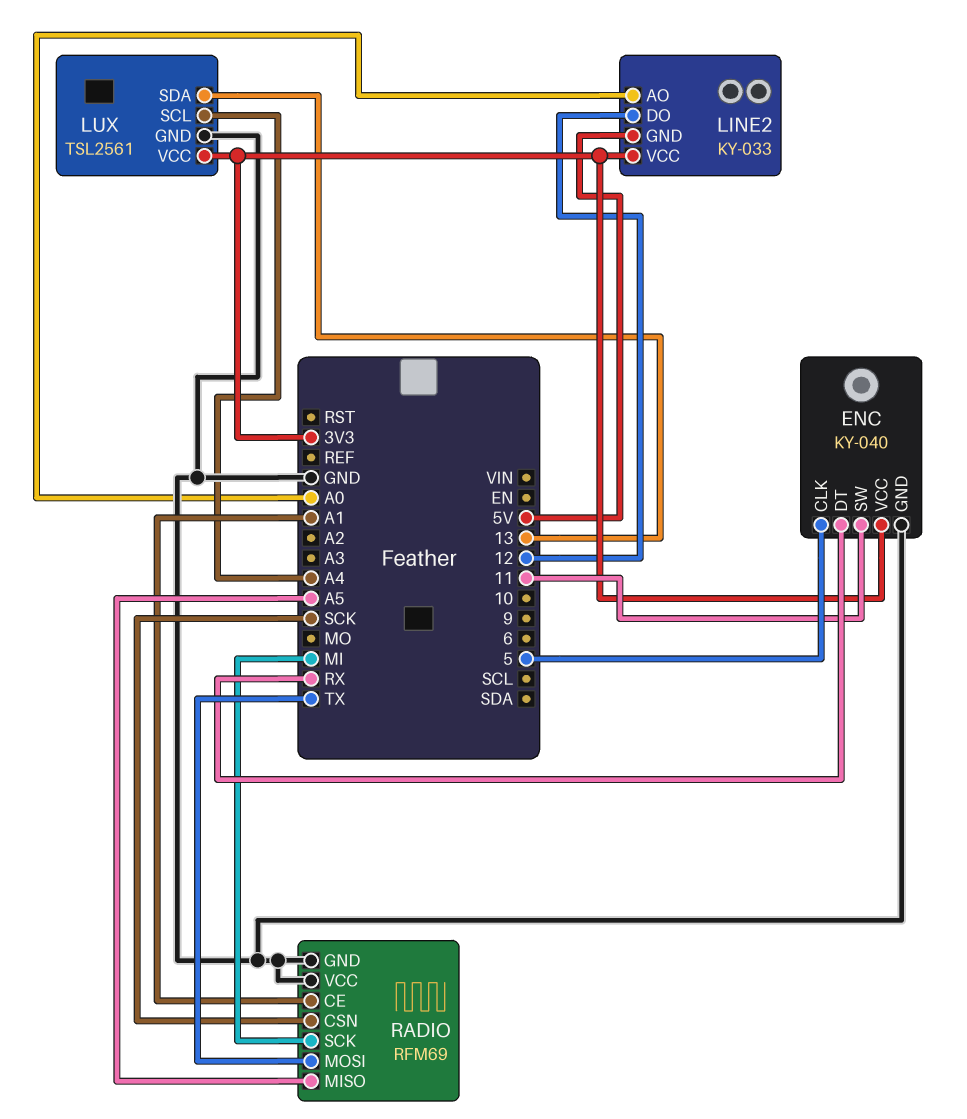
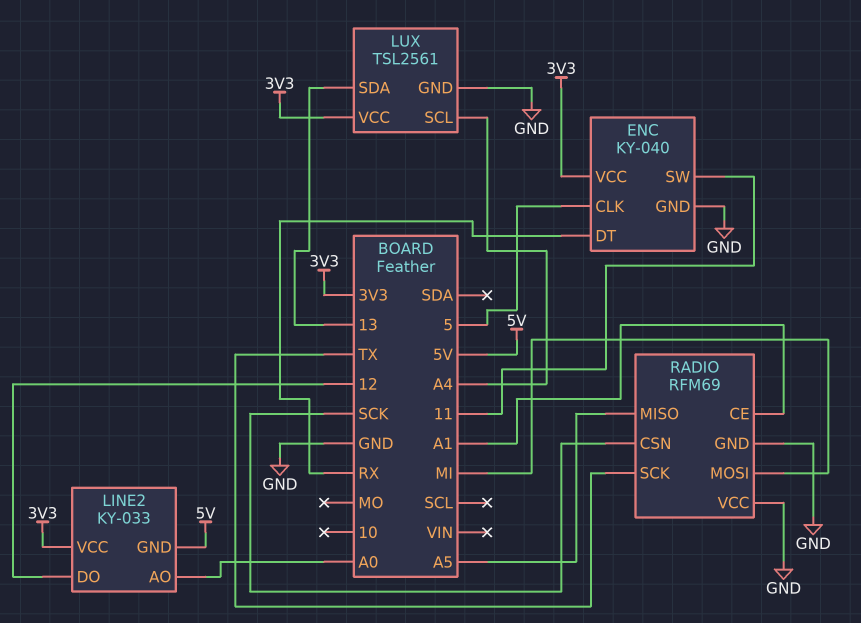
RADIO pin MOSI: TX -> MI
RADIO pin SCK: MI -> TX

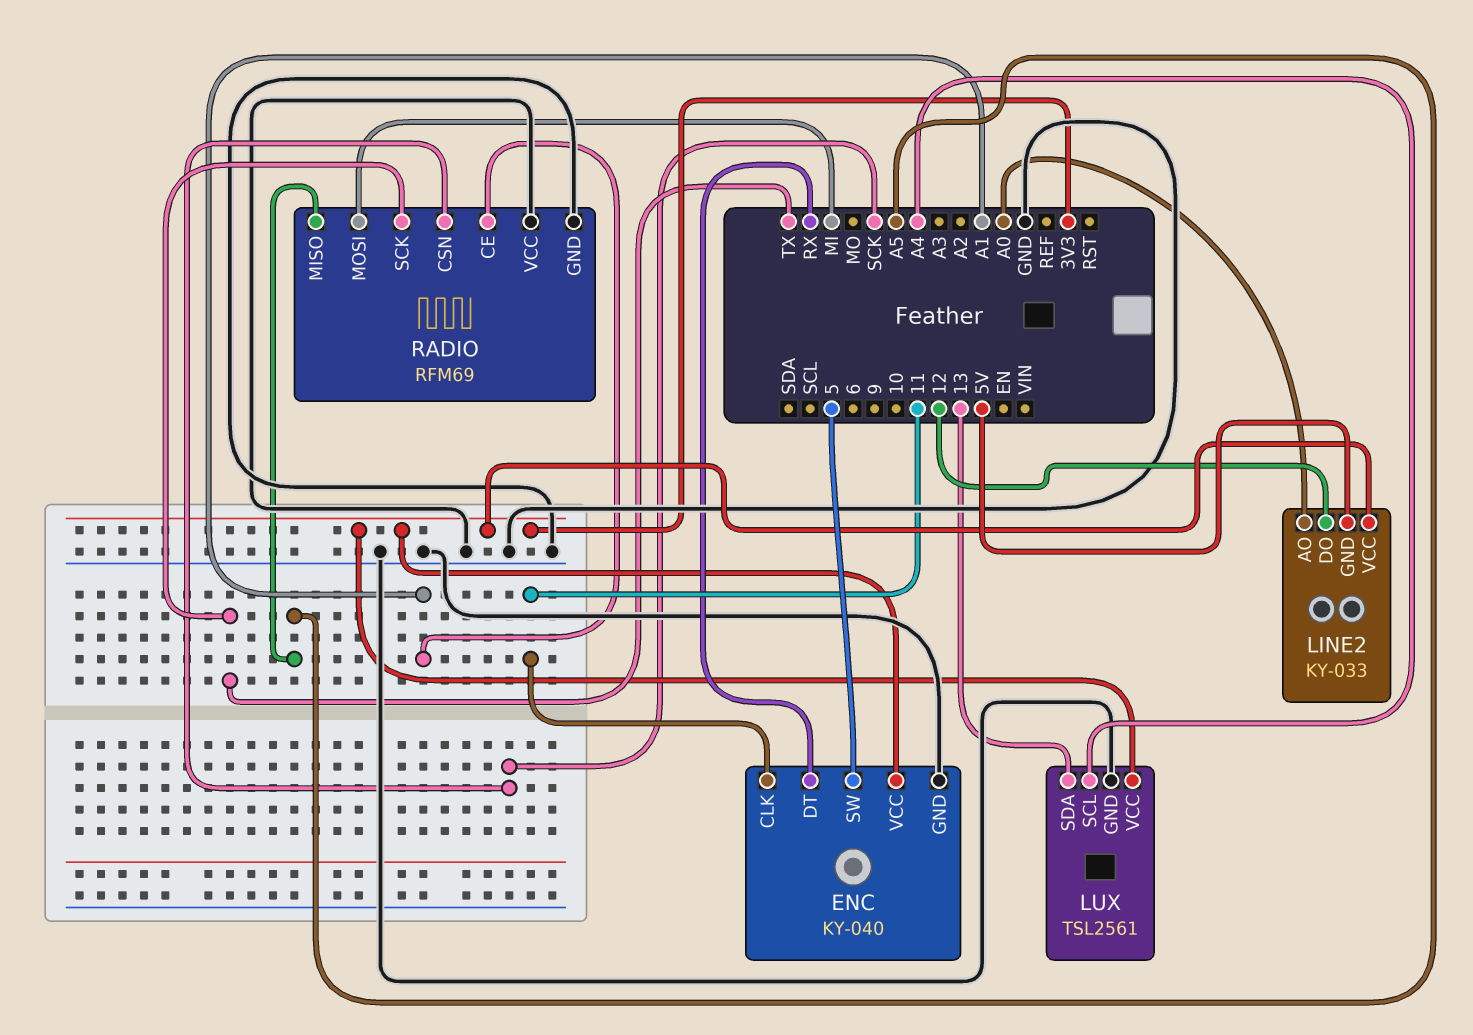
ENC pin CLK: 5 -> 11
ENC pin SW: 11 -> 5

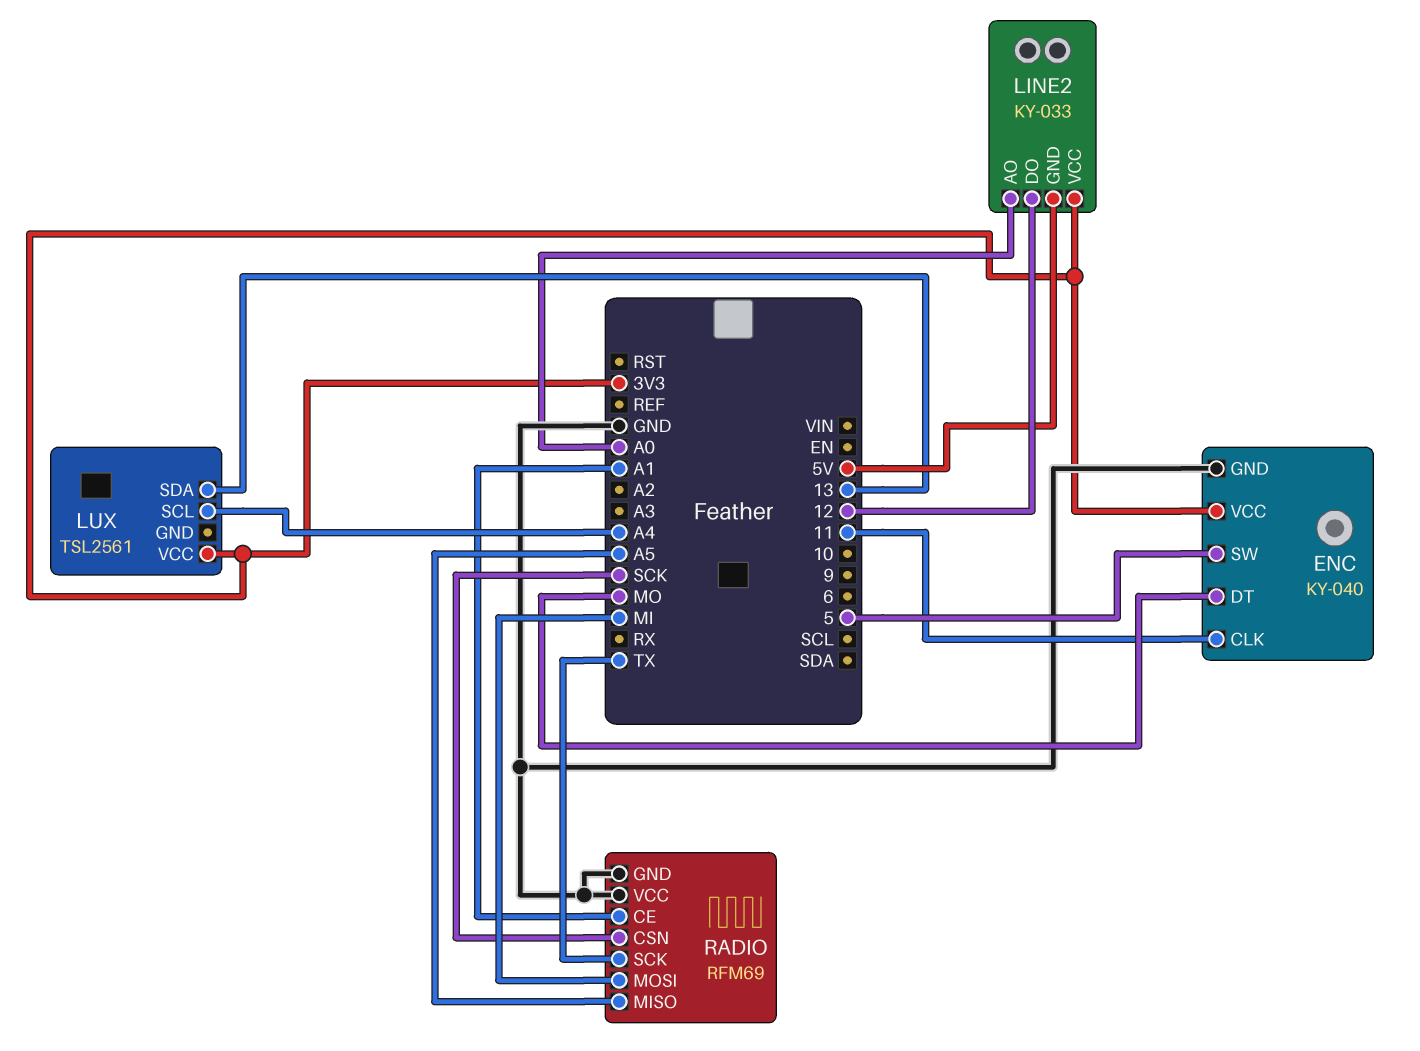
ENC pin DT: RX -> MO
LUX pin GND: GND -> none

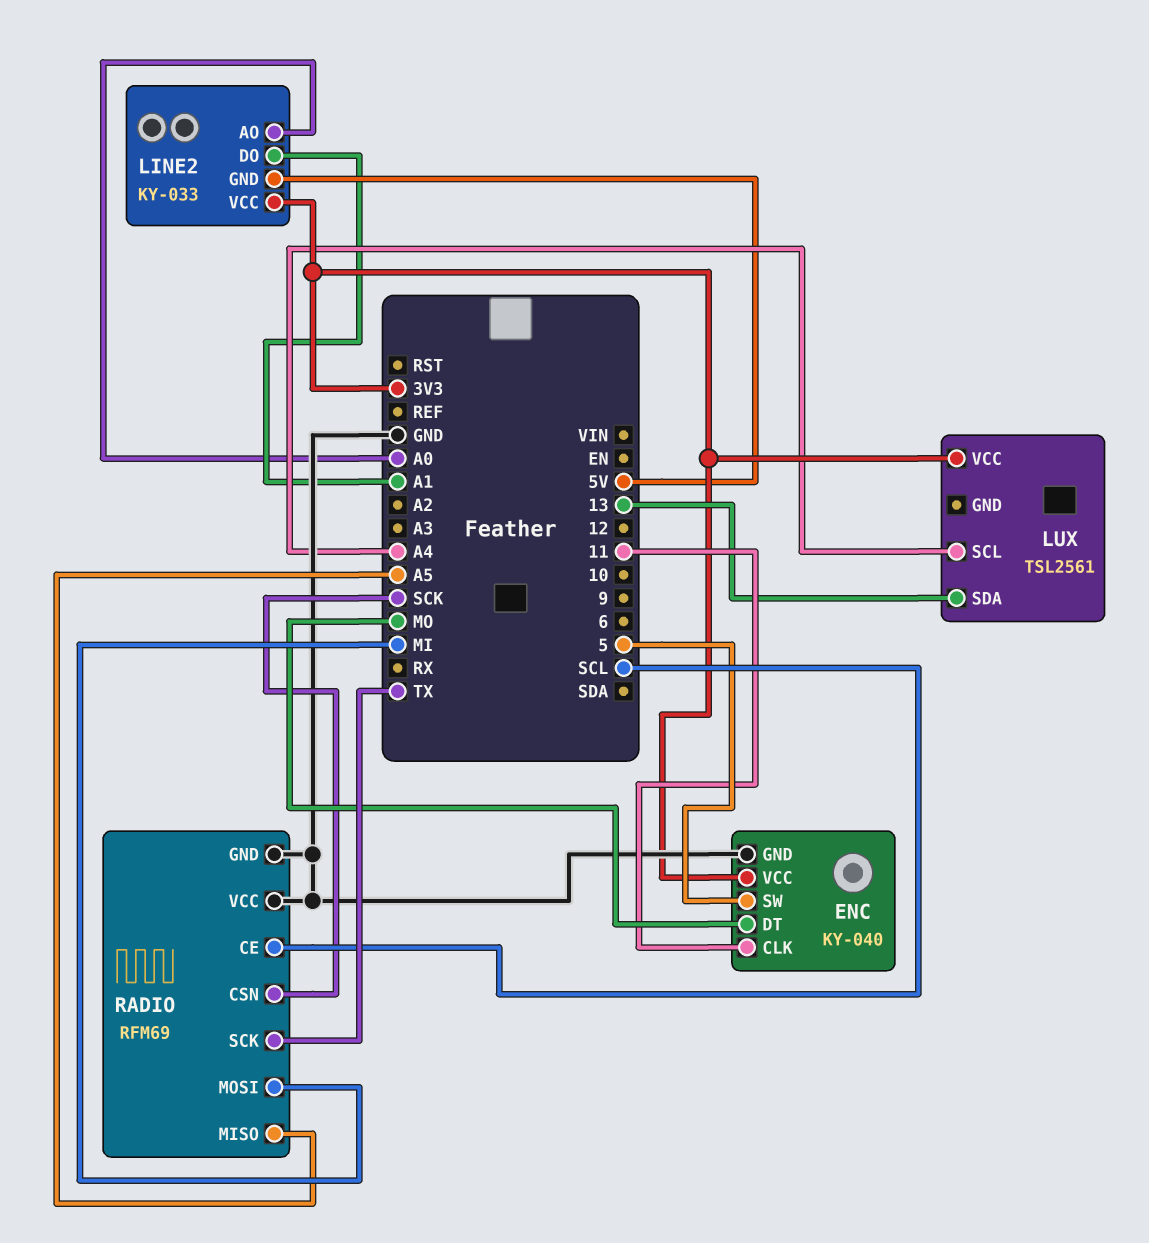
LINE2 pin DO: 12 -> A1
RADIO pin CE: A1 -> SCL

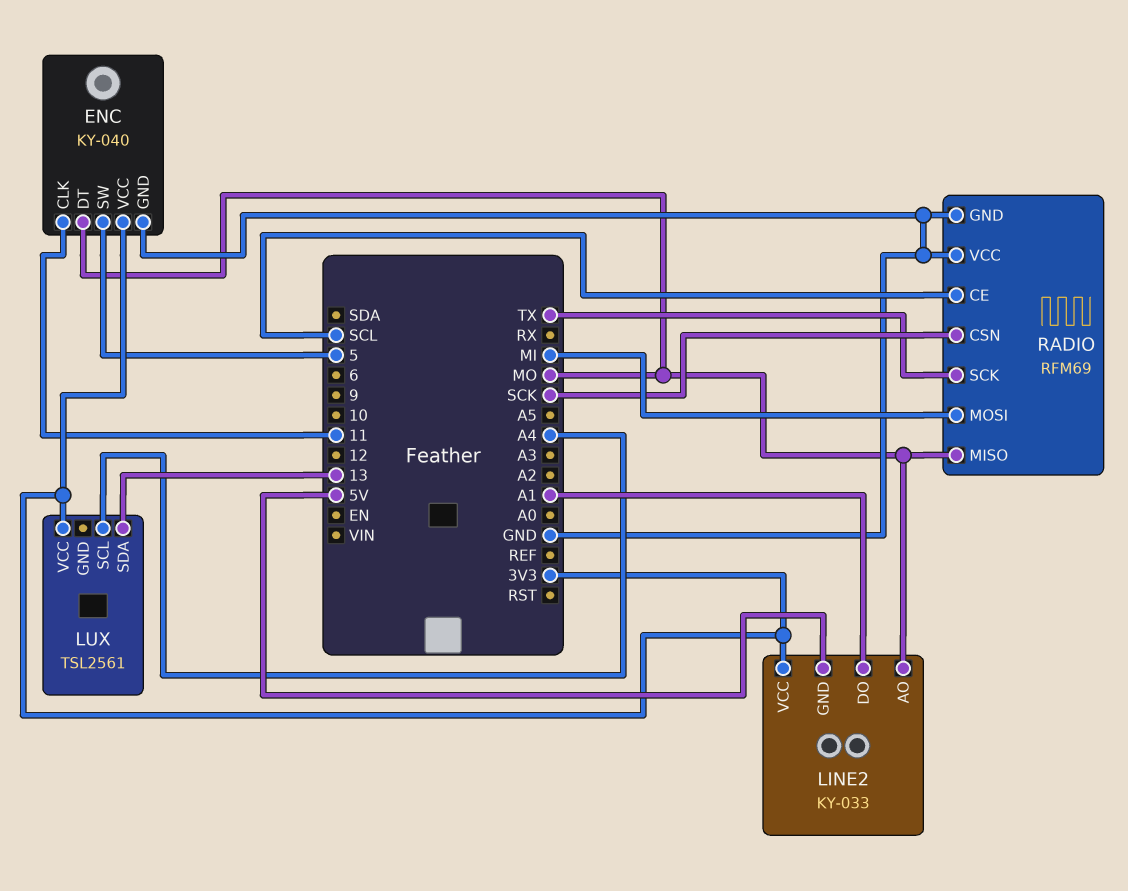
LINE2 pin AO: A0 -> MO
RADIO pin MISO: A5 -> MO

